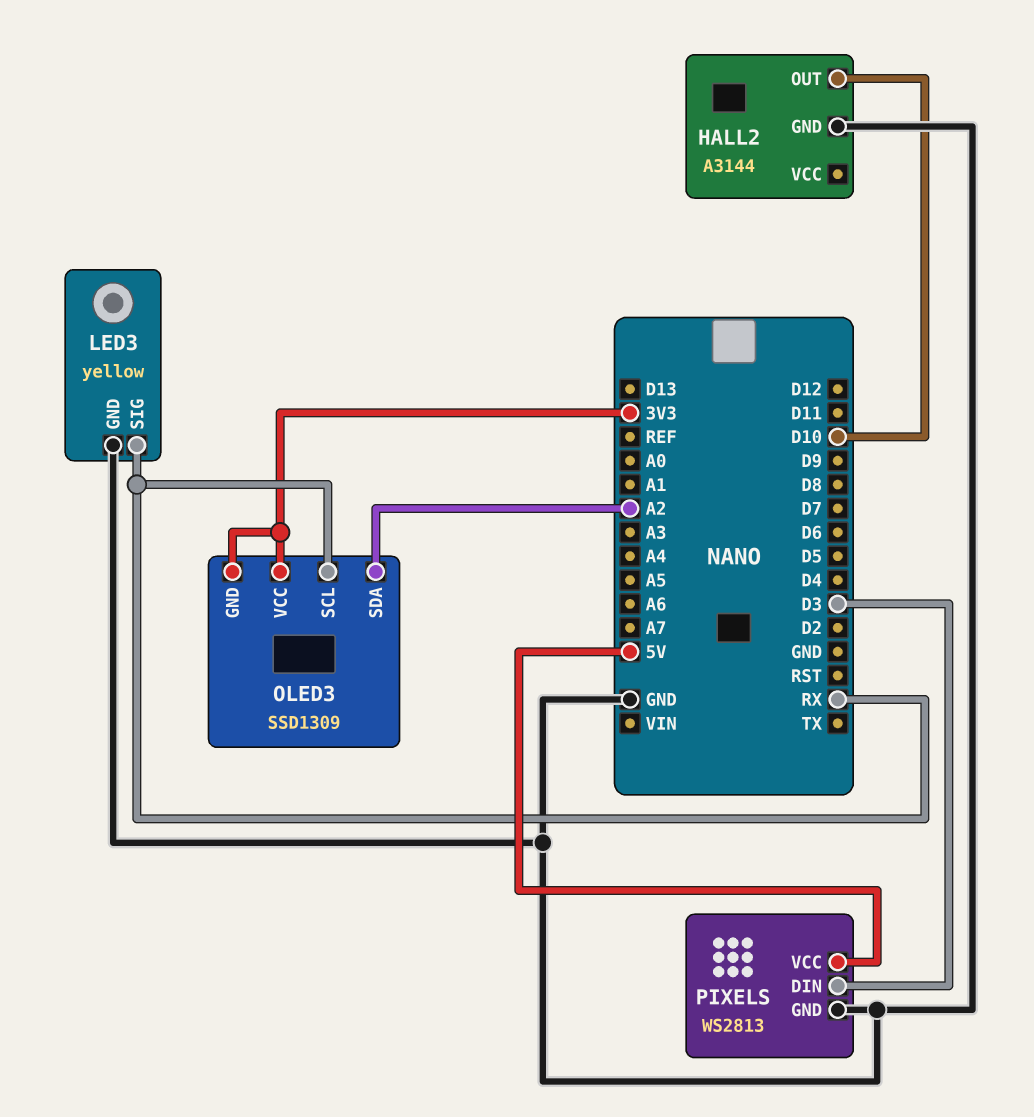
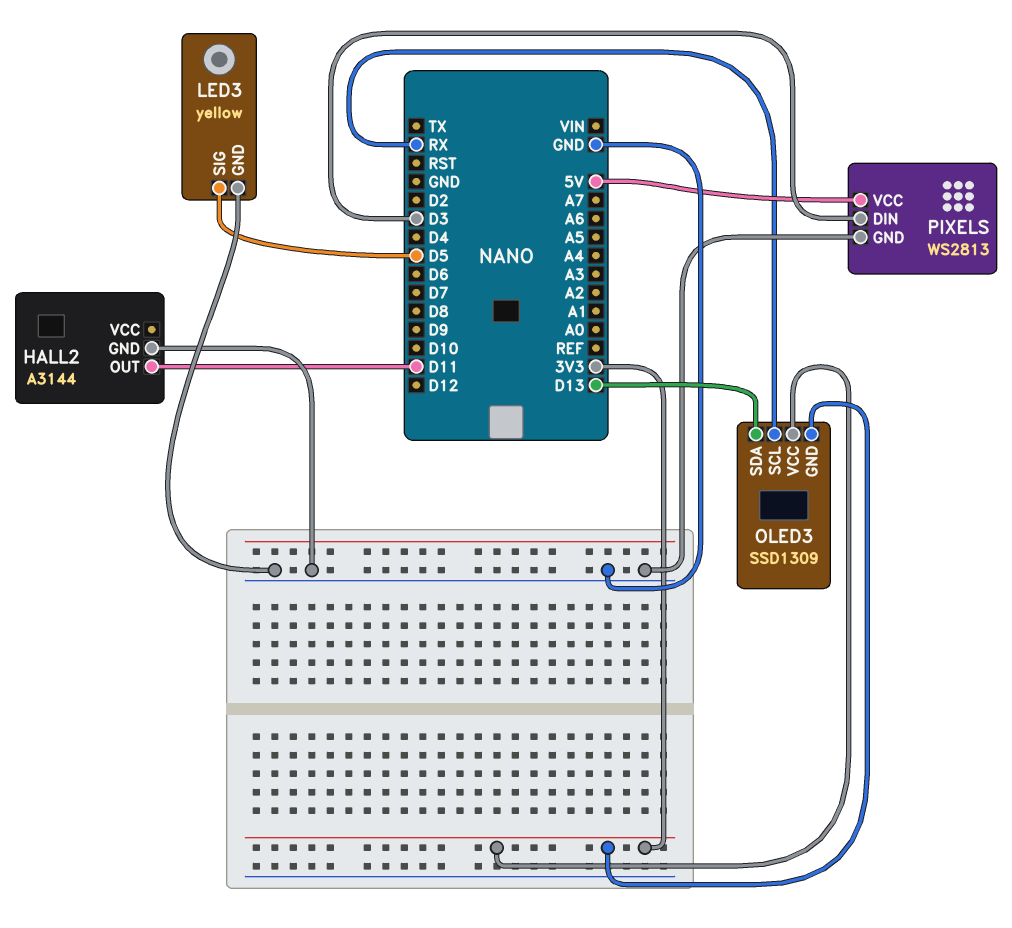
HALL2 pin OUT: D10 -> D11
LED3 pin SIG: RX -> D5
OLED3 pin SDA: A2 -> D13

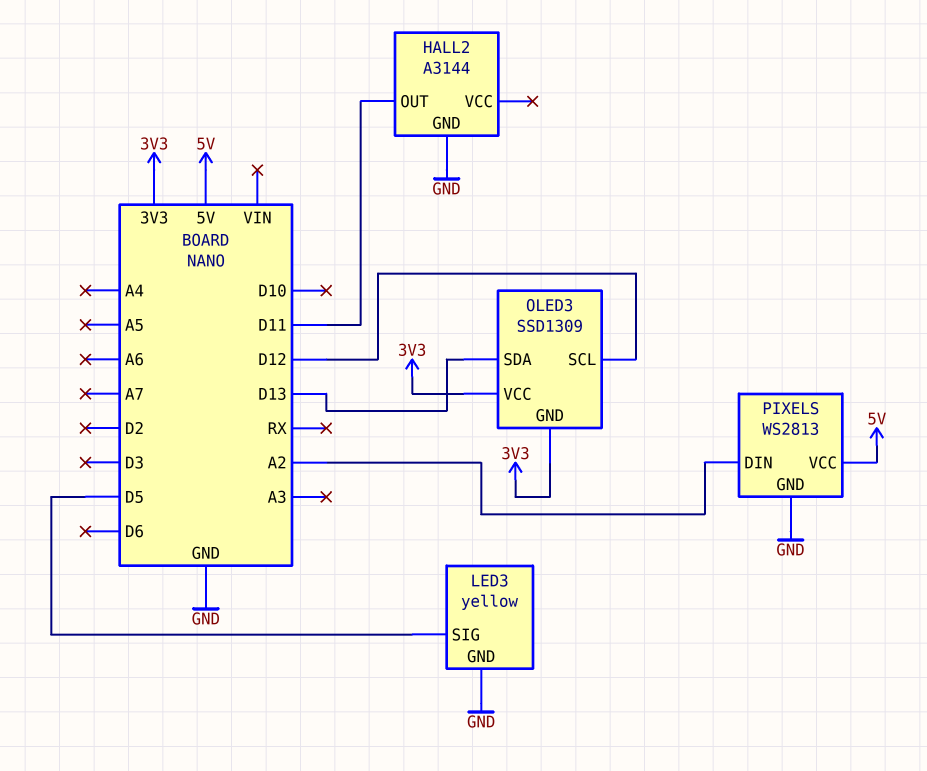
OLED3 pin SCL: RX -> D12
PIXELS pin DIN: D3 -> A2

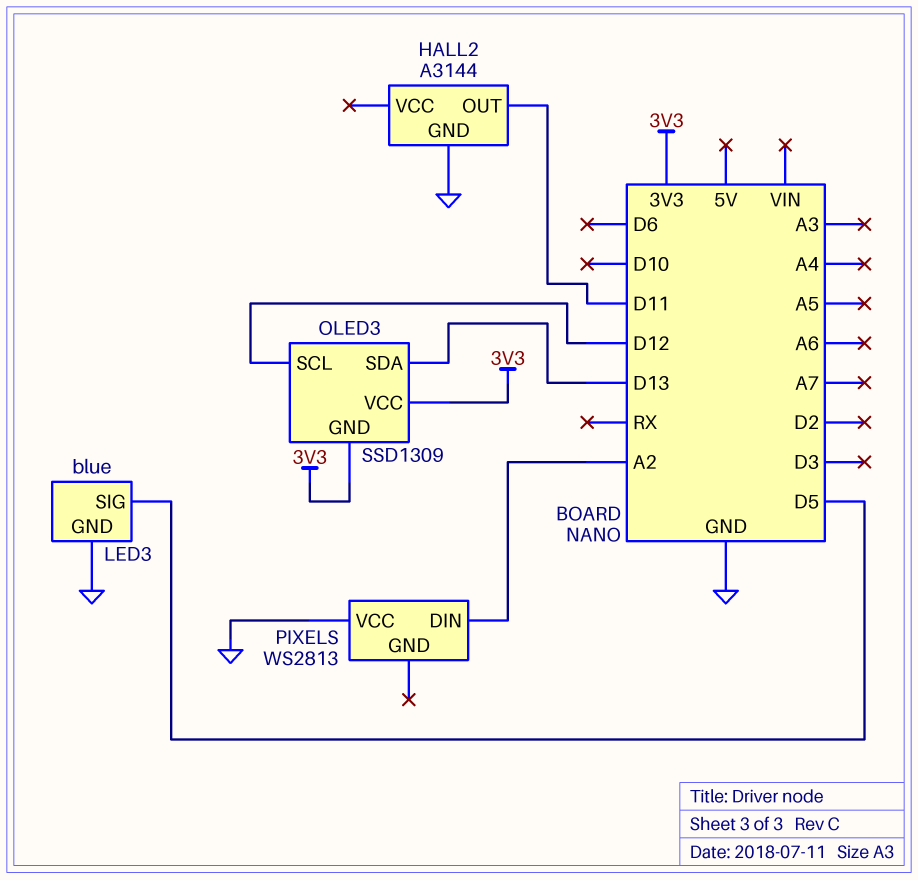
LED3: yellow -> blue
PIXELS pin GND: GND -> none
PIXELS pin VCC: 5V -> GND

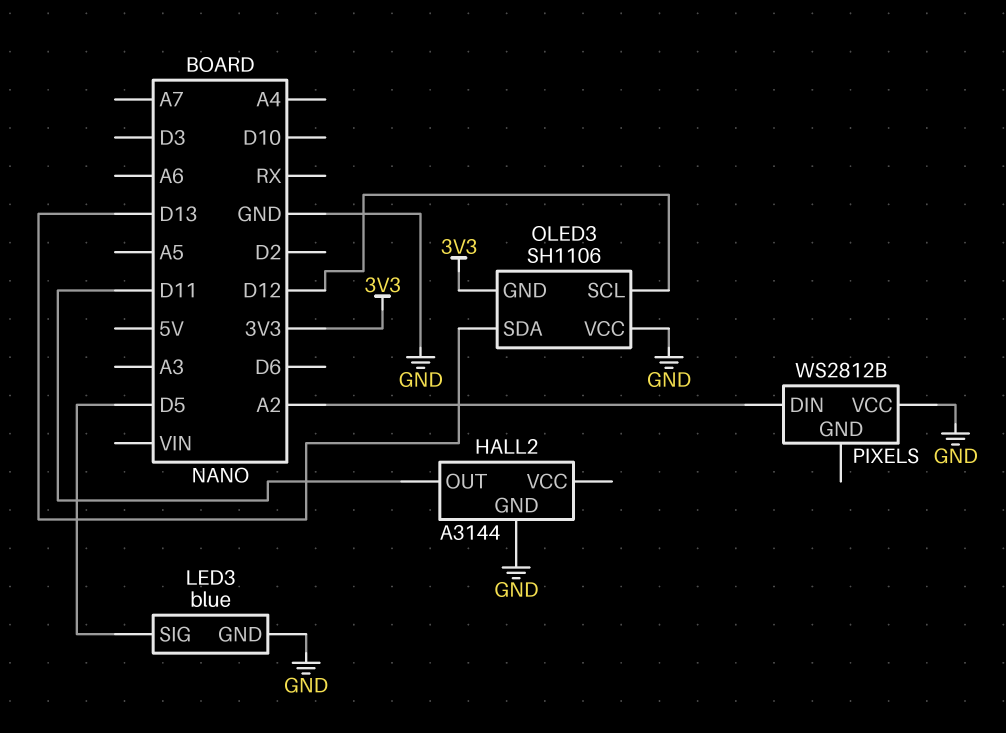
OLED3: SSD1309 -> SH1106
OLED3 pin VCC: 3V3 -> GND
PIXELS: WS2813 -> WS2812B

